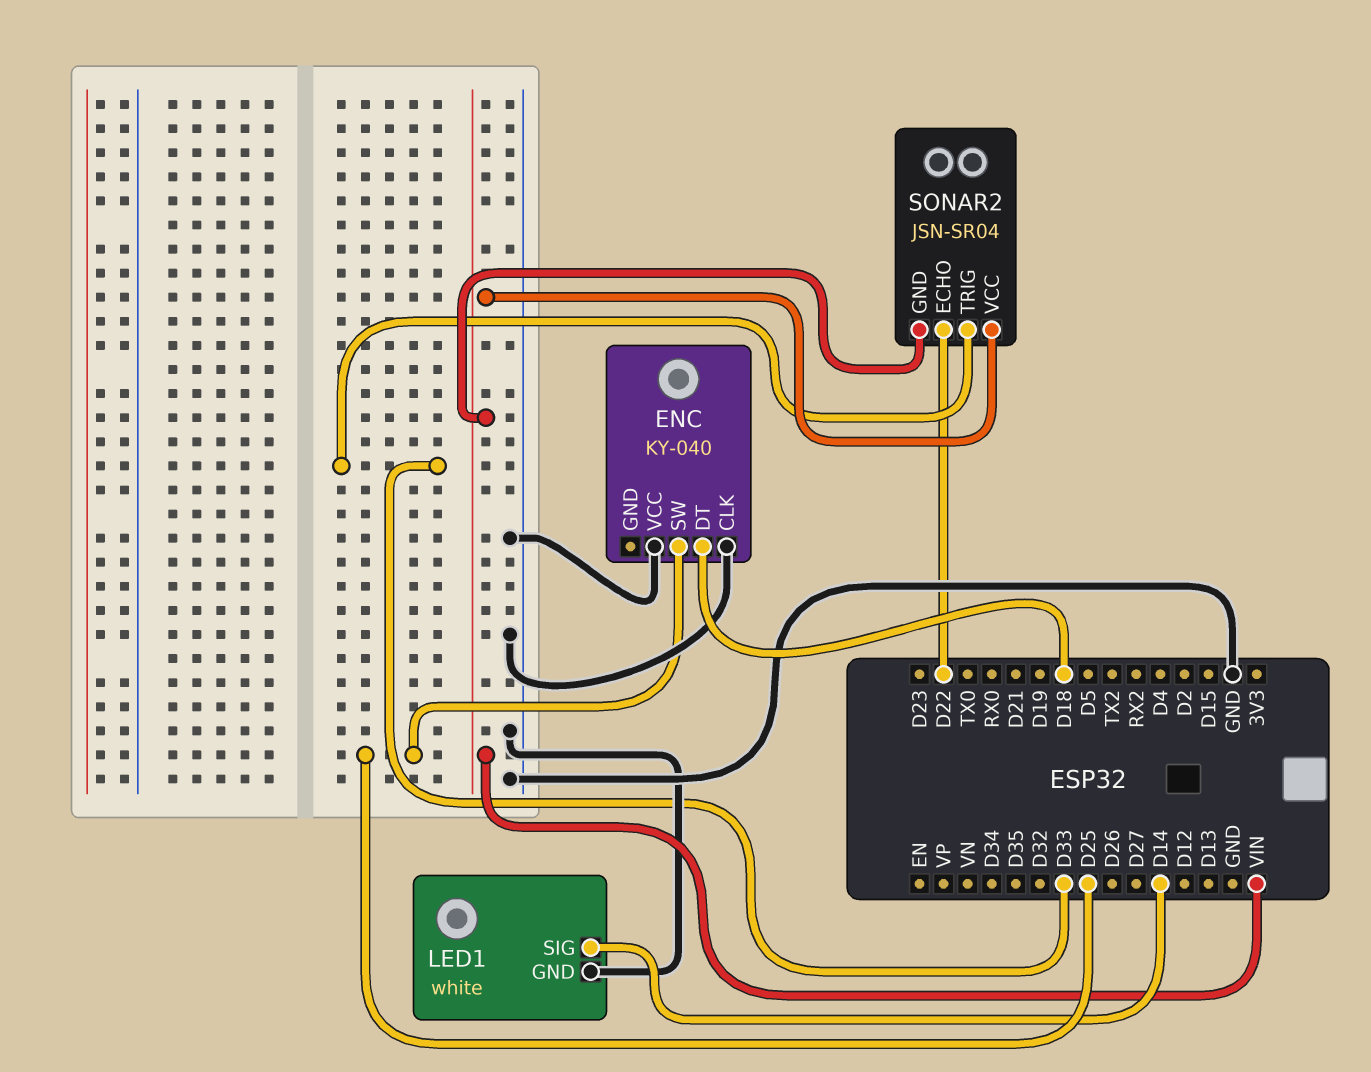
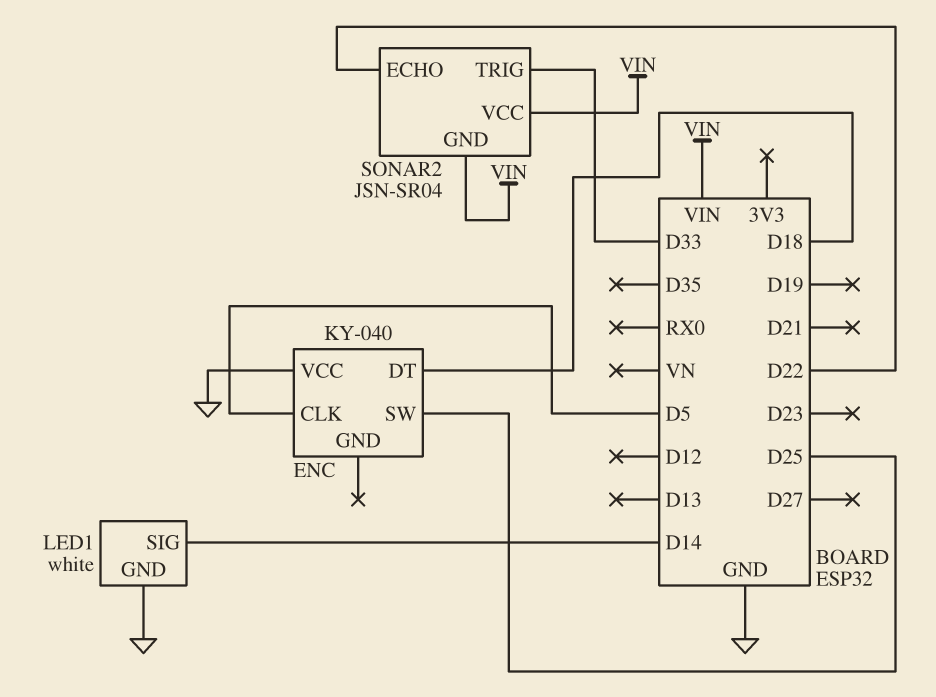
ENC pin CLK: GND -> D5

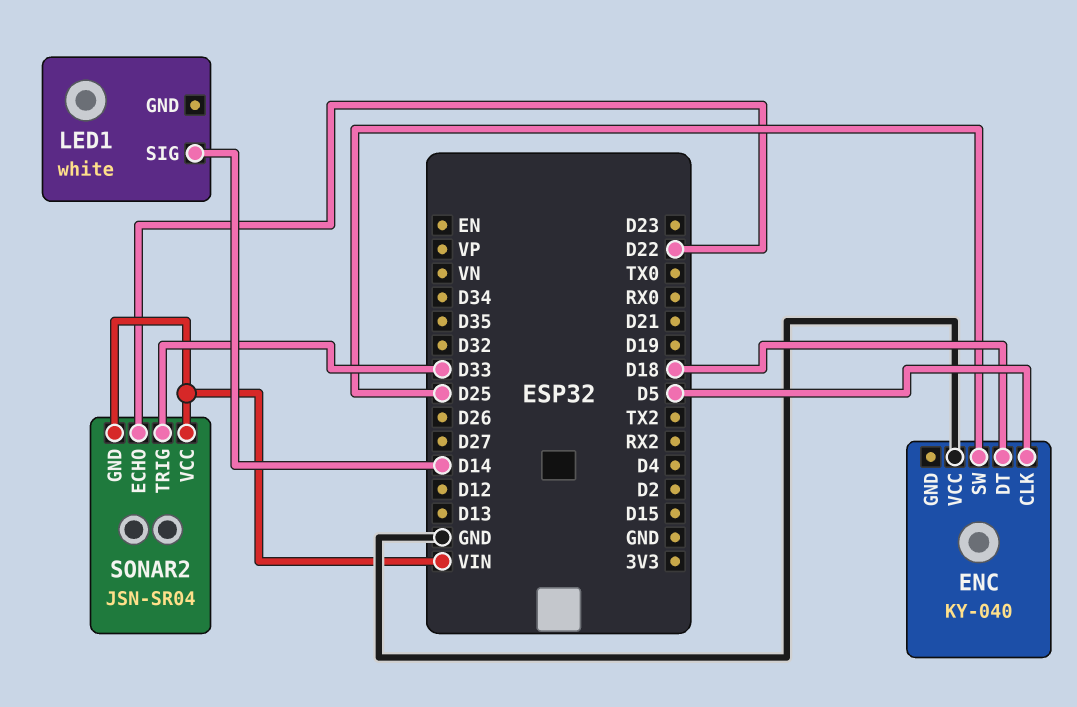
LED1 pin GND: GND -> none

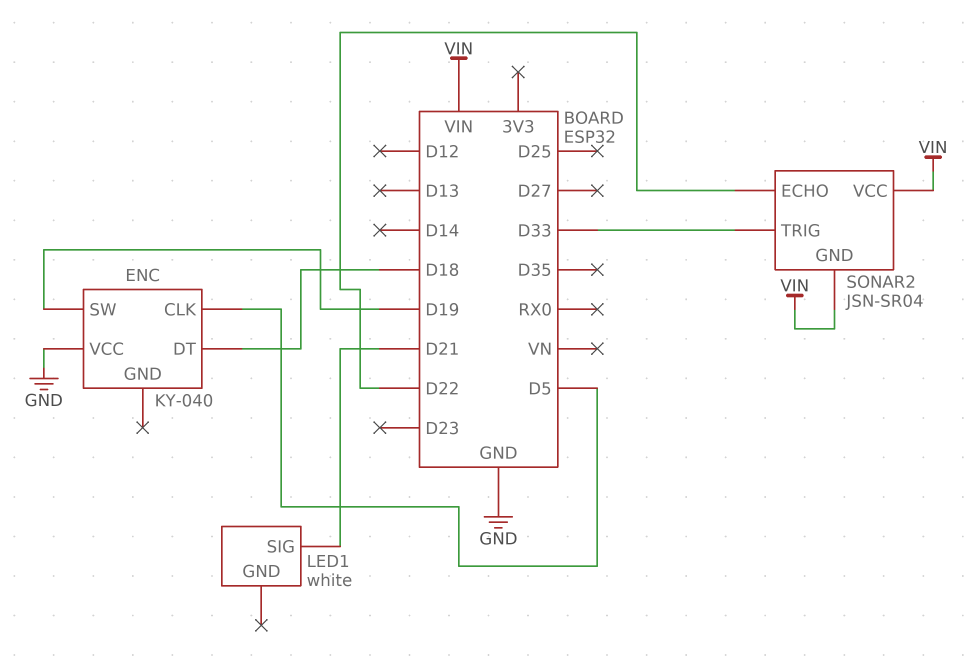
ENC pin SW: D25 -> D19
LED1 pin SIG: D14 -> D21

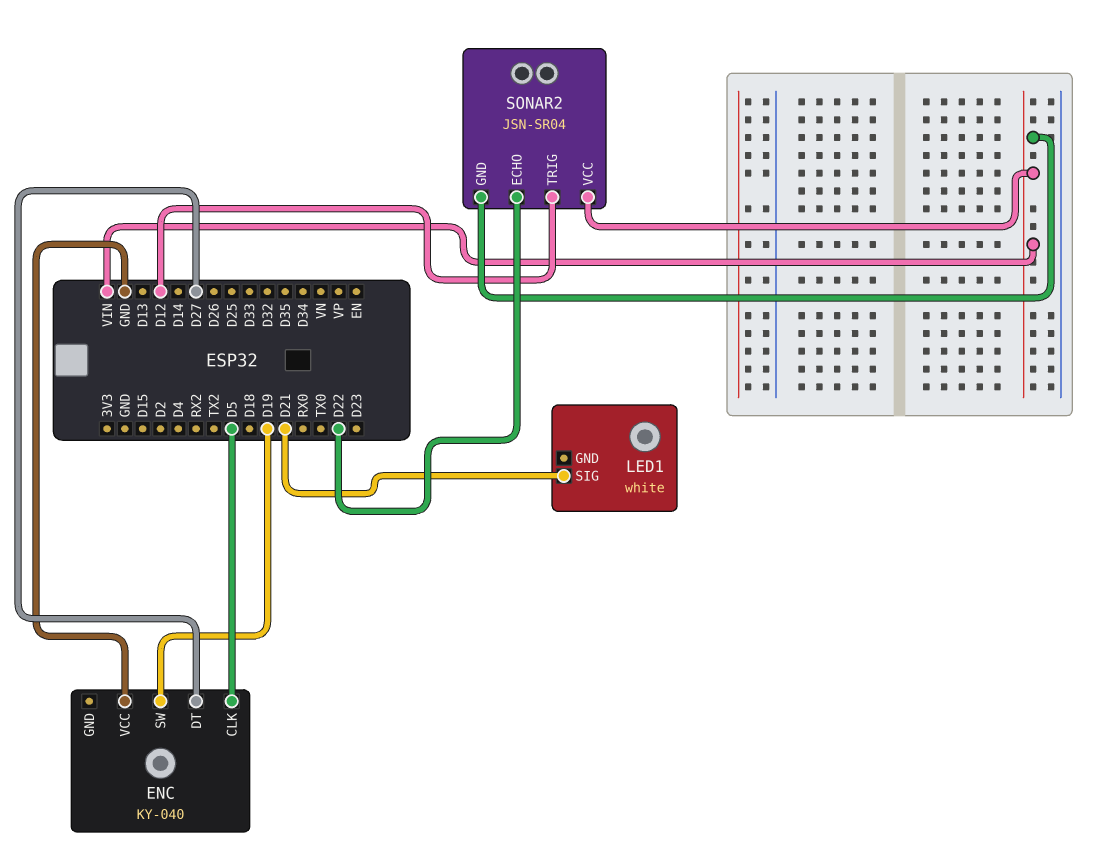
ENC pin DT: D18 -> D27
SONAR2 pin TRIG: D33 -> D12

